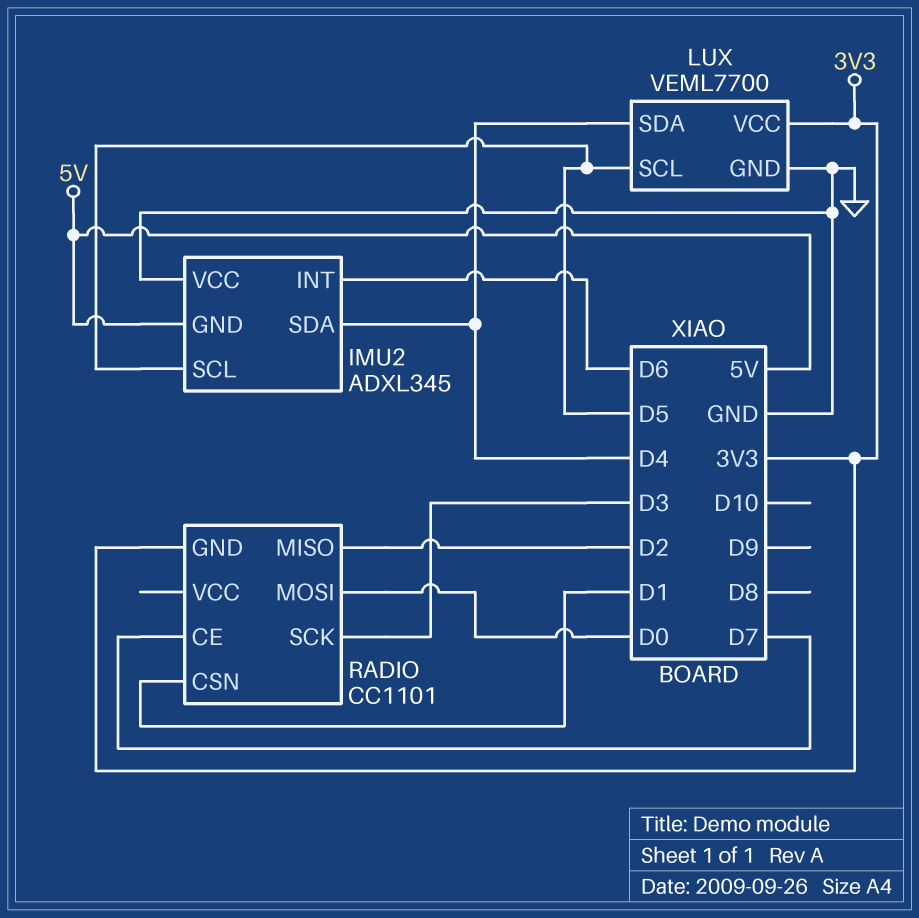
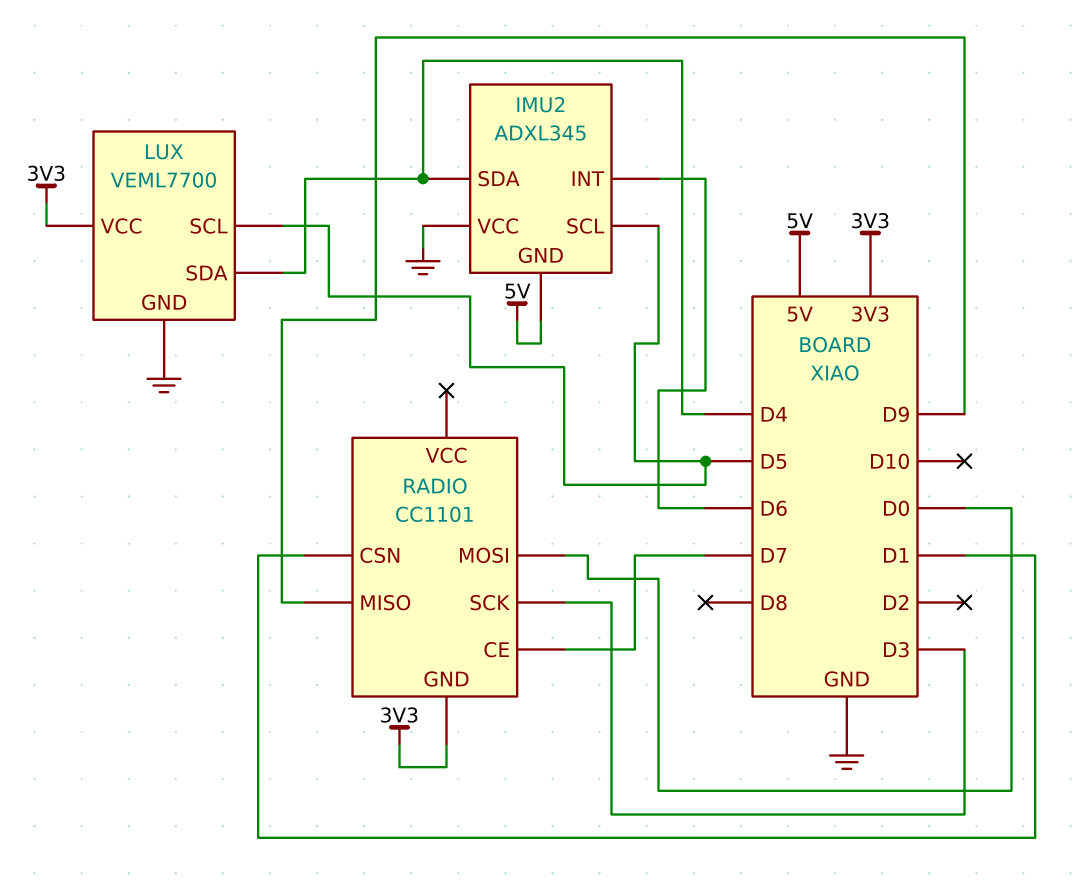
RADIO pin MISO: D2 -> D9

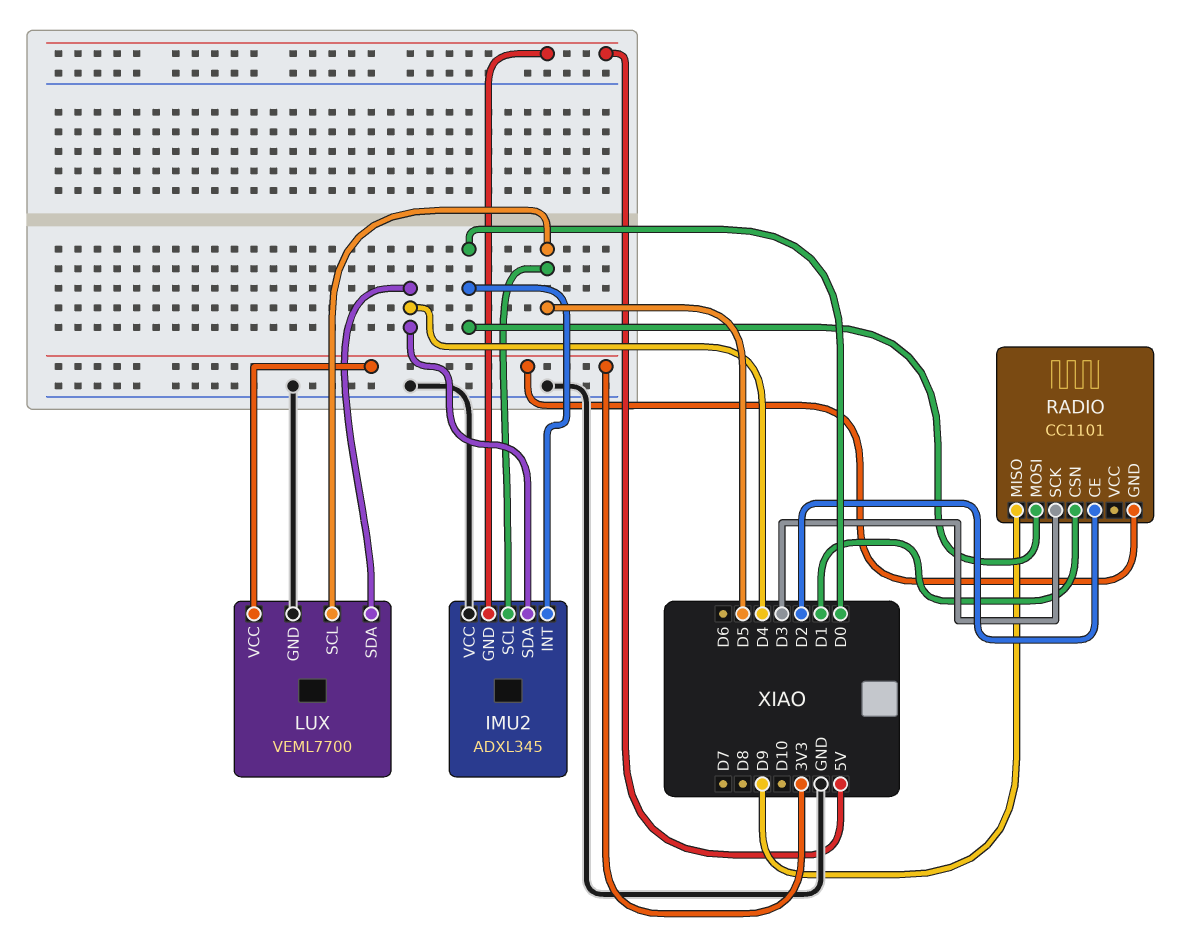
IMU2 pin INT: D6 -> D0
RADIO pin CE: D7 -> D2

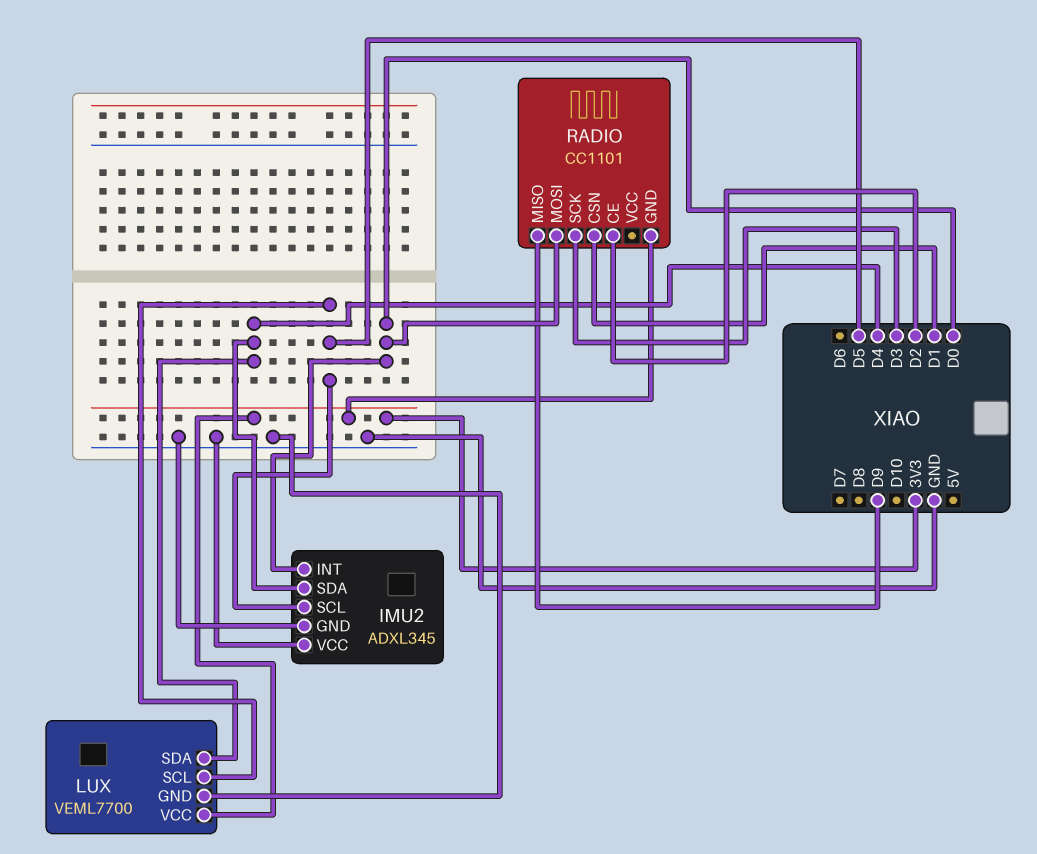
IMU2 pin GND: 5V -> GND

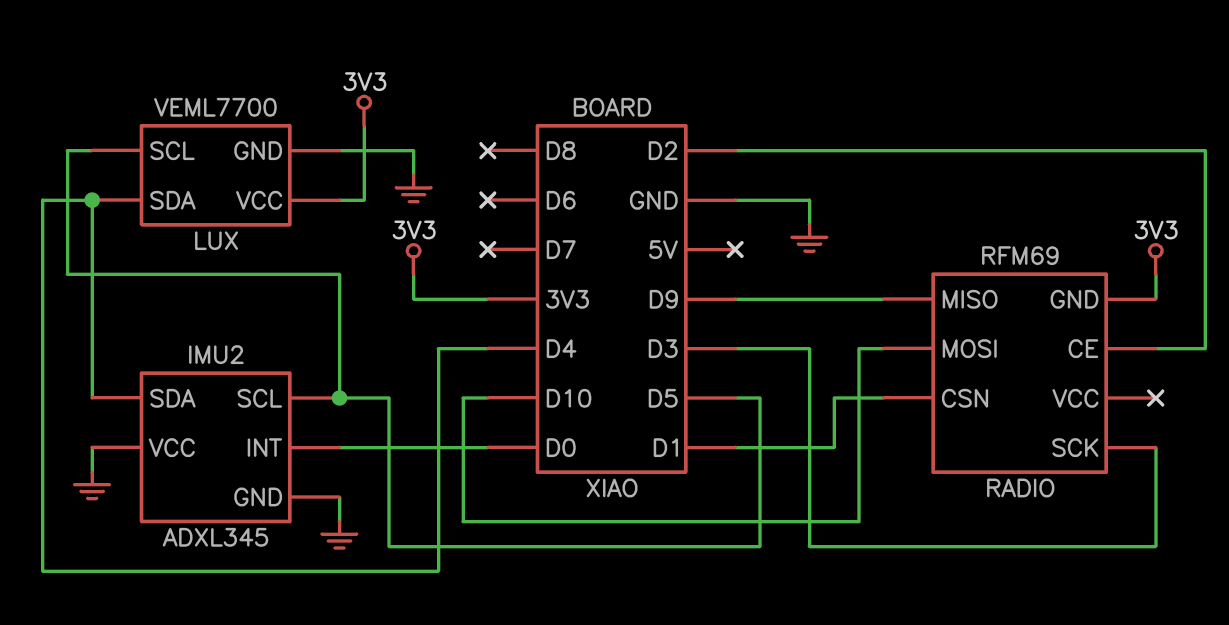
RADIO: CC1101 -> RFM69
RADIO pin MOSI: D0 -> D10

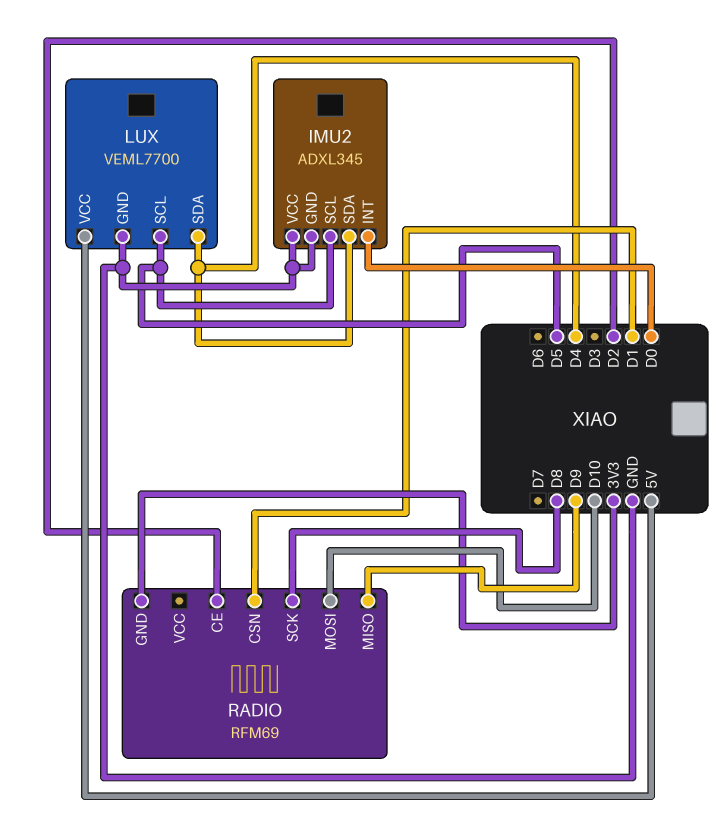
LUX pin VCC: 3V3 -> 5V
RADIO pin SCK: D3 -> D8

